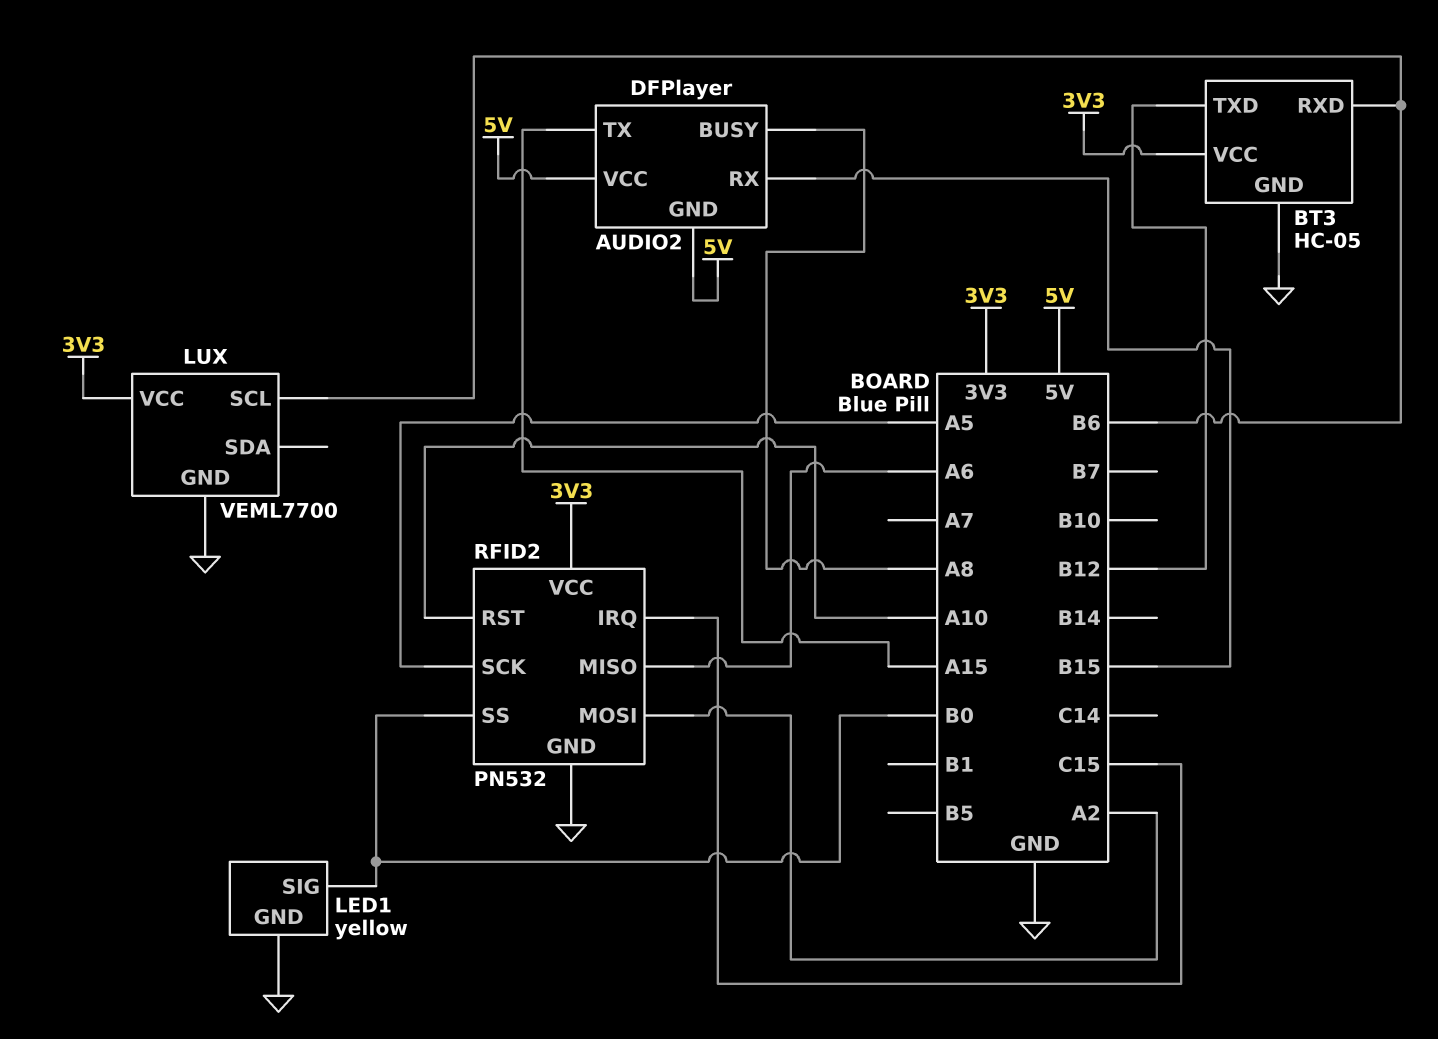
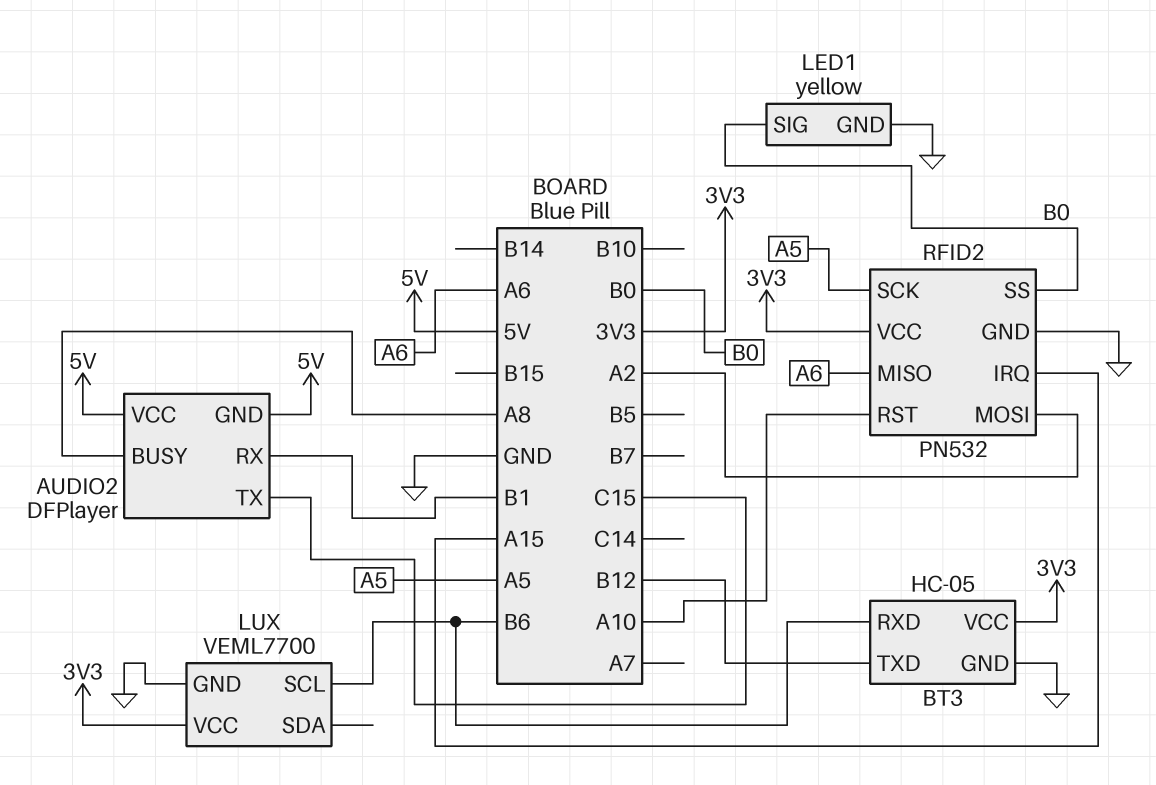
AUDIO2 pin RX: B15 -> B1
AUDIO2 pin TX: A15 -> C15
RFID2 pin IRQ: C15 -> A15

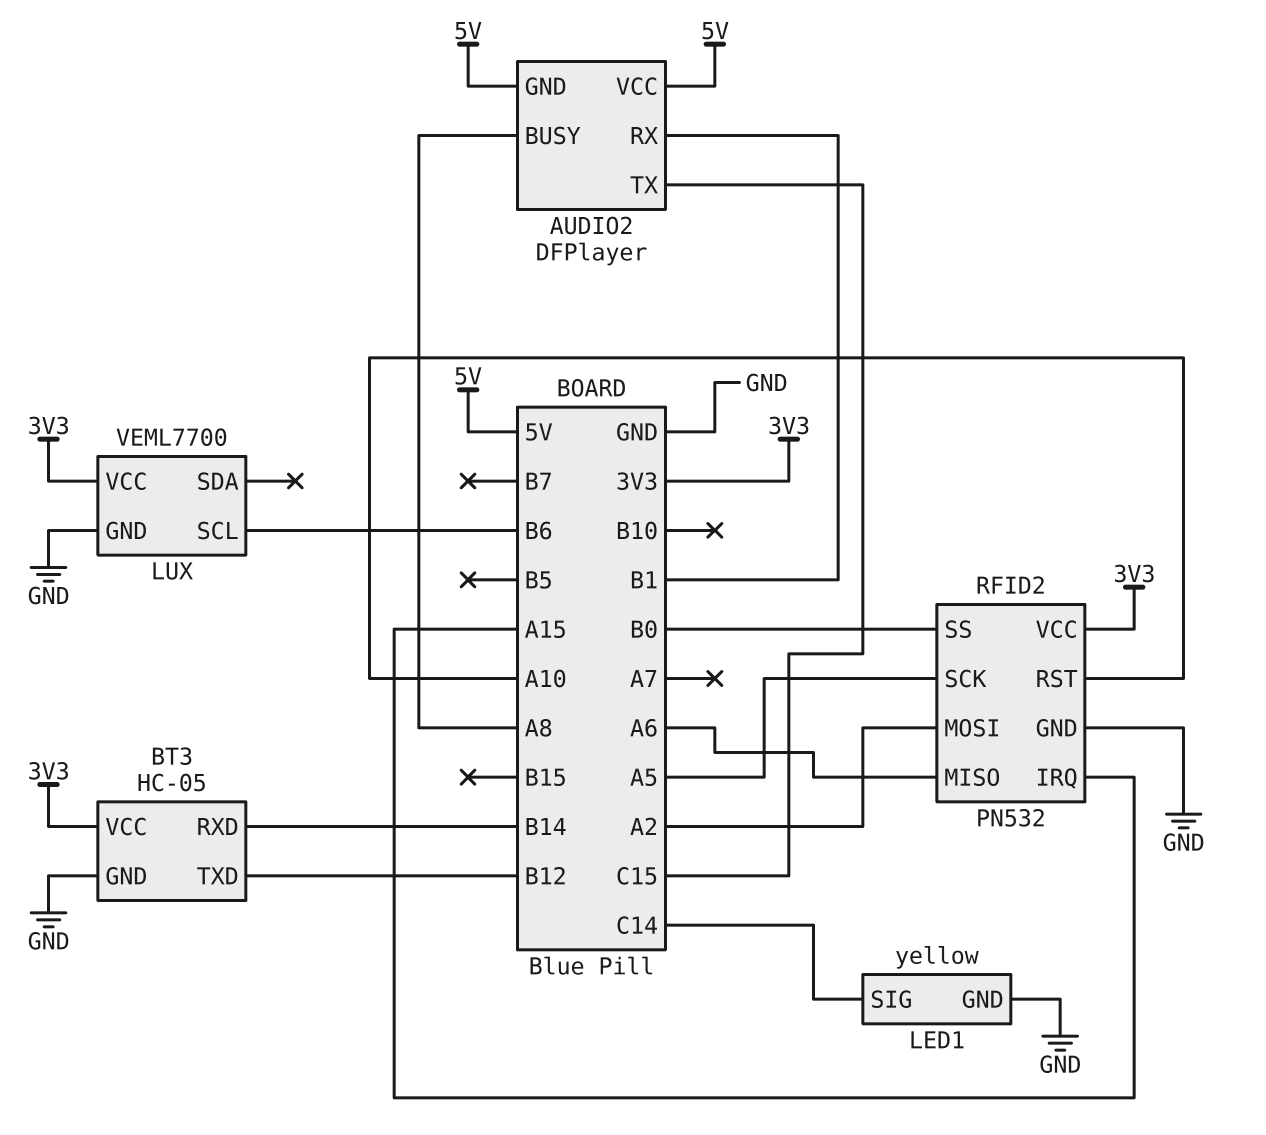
BT3 pin RXD: B6 -> B14
LED1 pin SIG: B0 -> C14

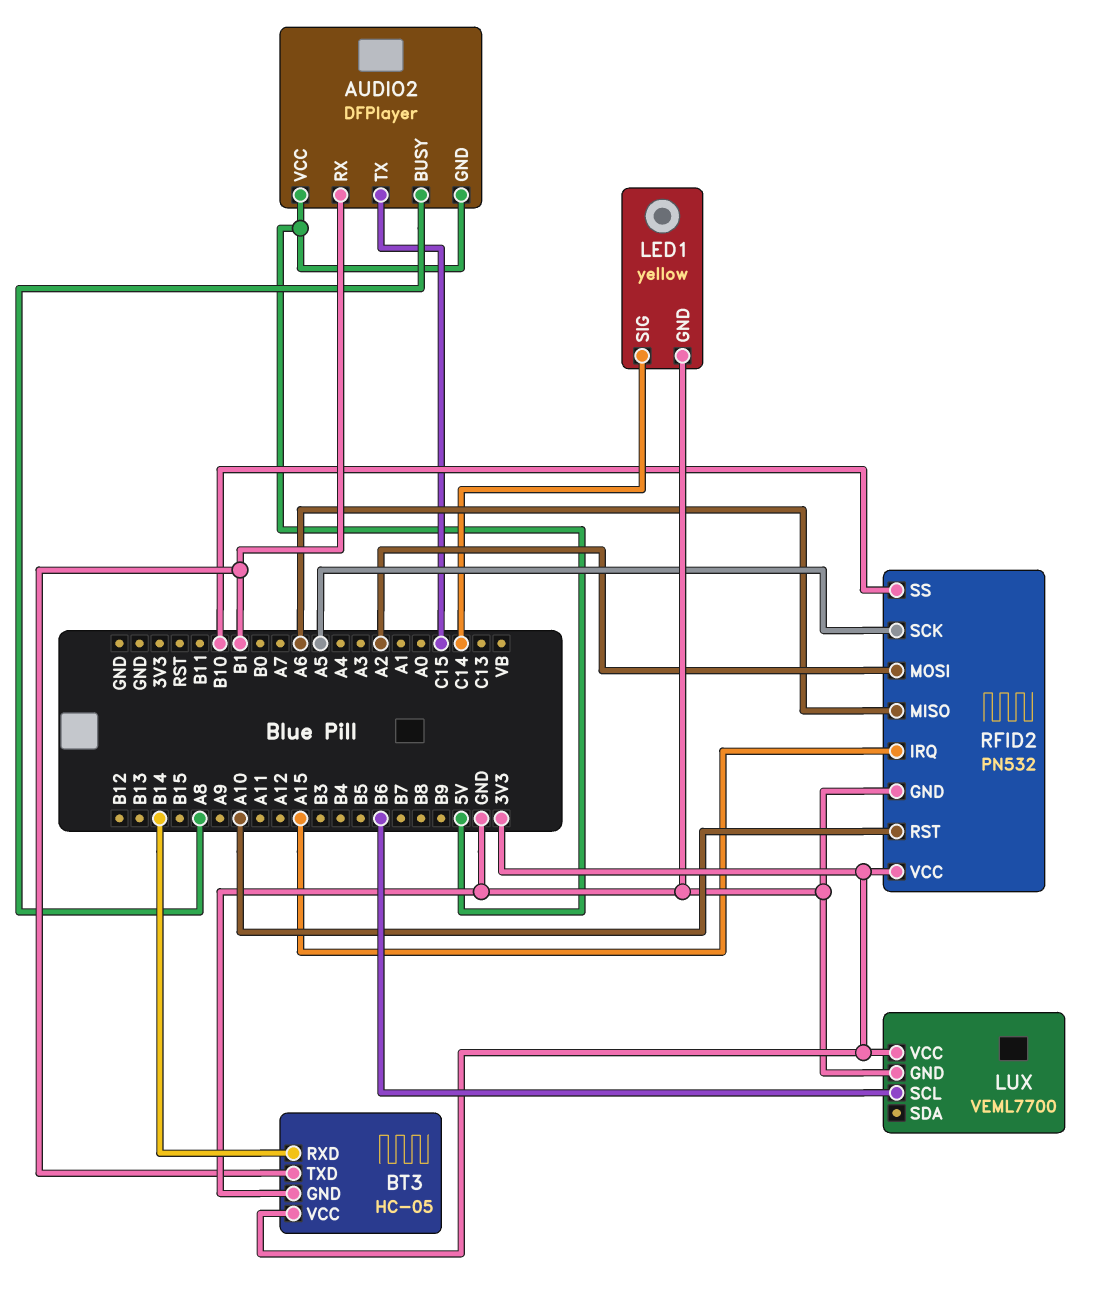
BT3 pin TXD: B12 -> B1
RFID2 pin SS: B0 -> B10

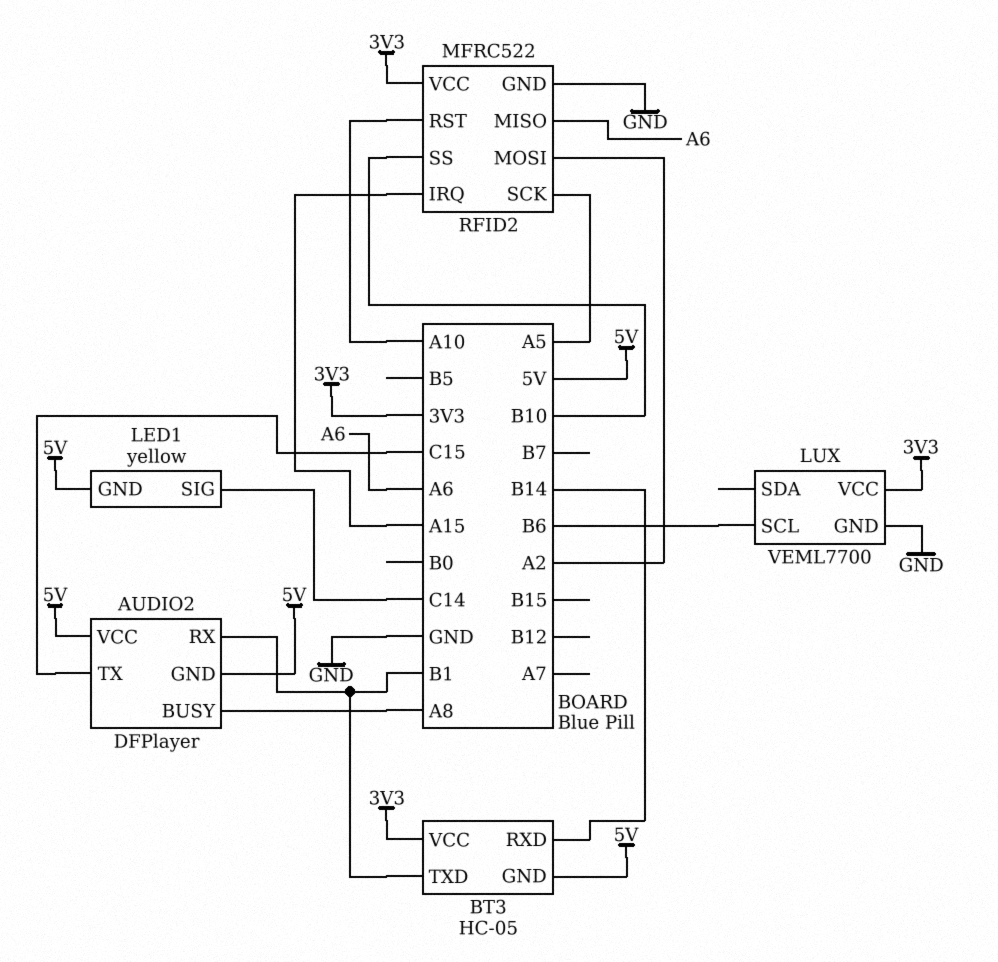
BT3 pin GND: GND -> 5V
LED1 pin GND: GND -> 5V
RFID2: PN532 -> MFRC522

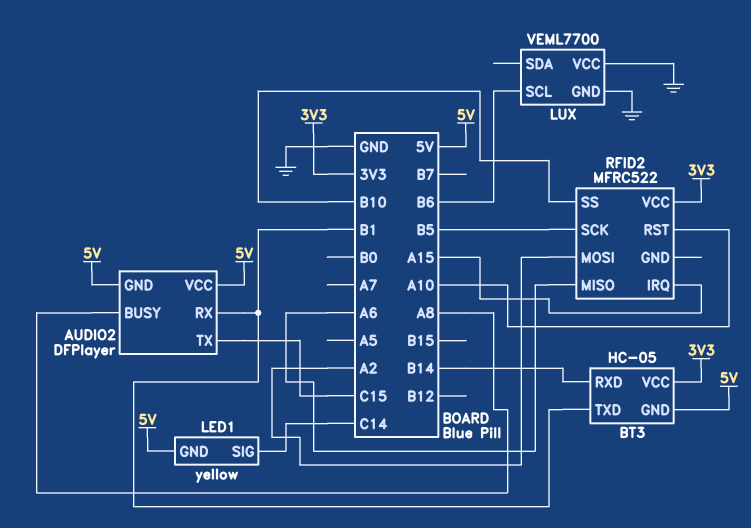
LUX pin VCC: 3V3 -> GND
RFID2 pin GND: GND -> none
RFID2 pin SCK: A5 -> B5

